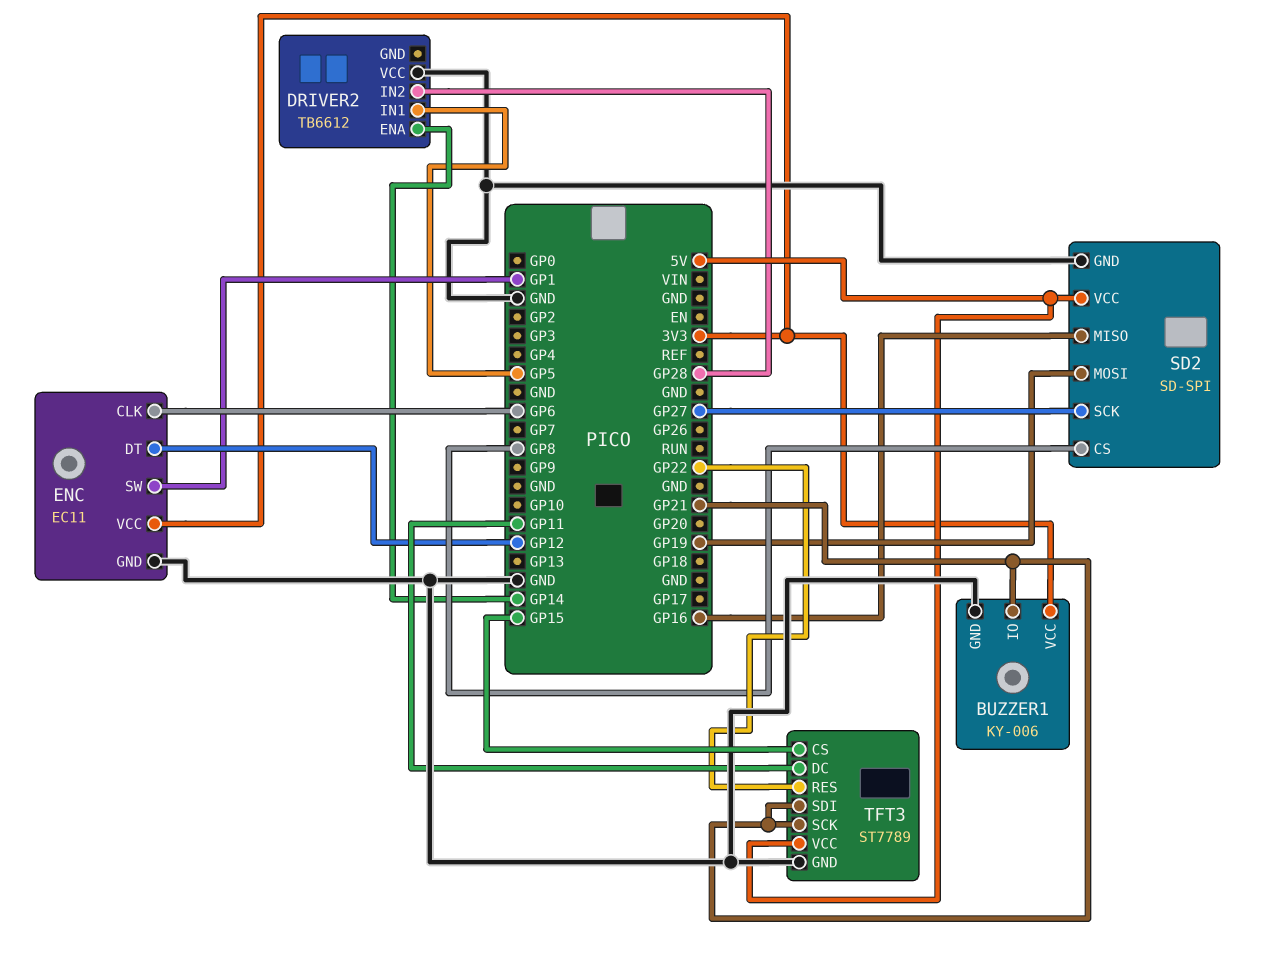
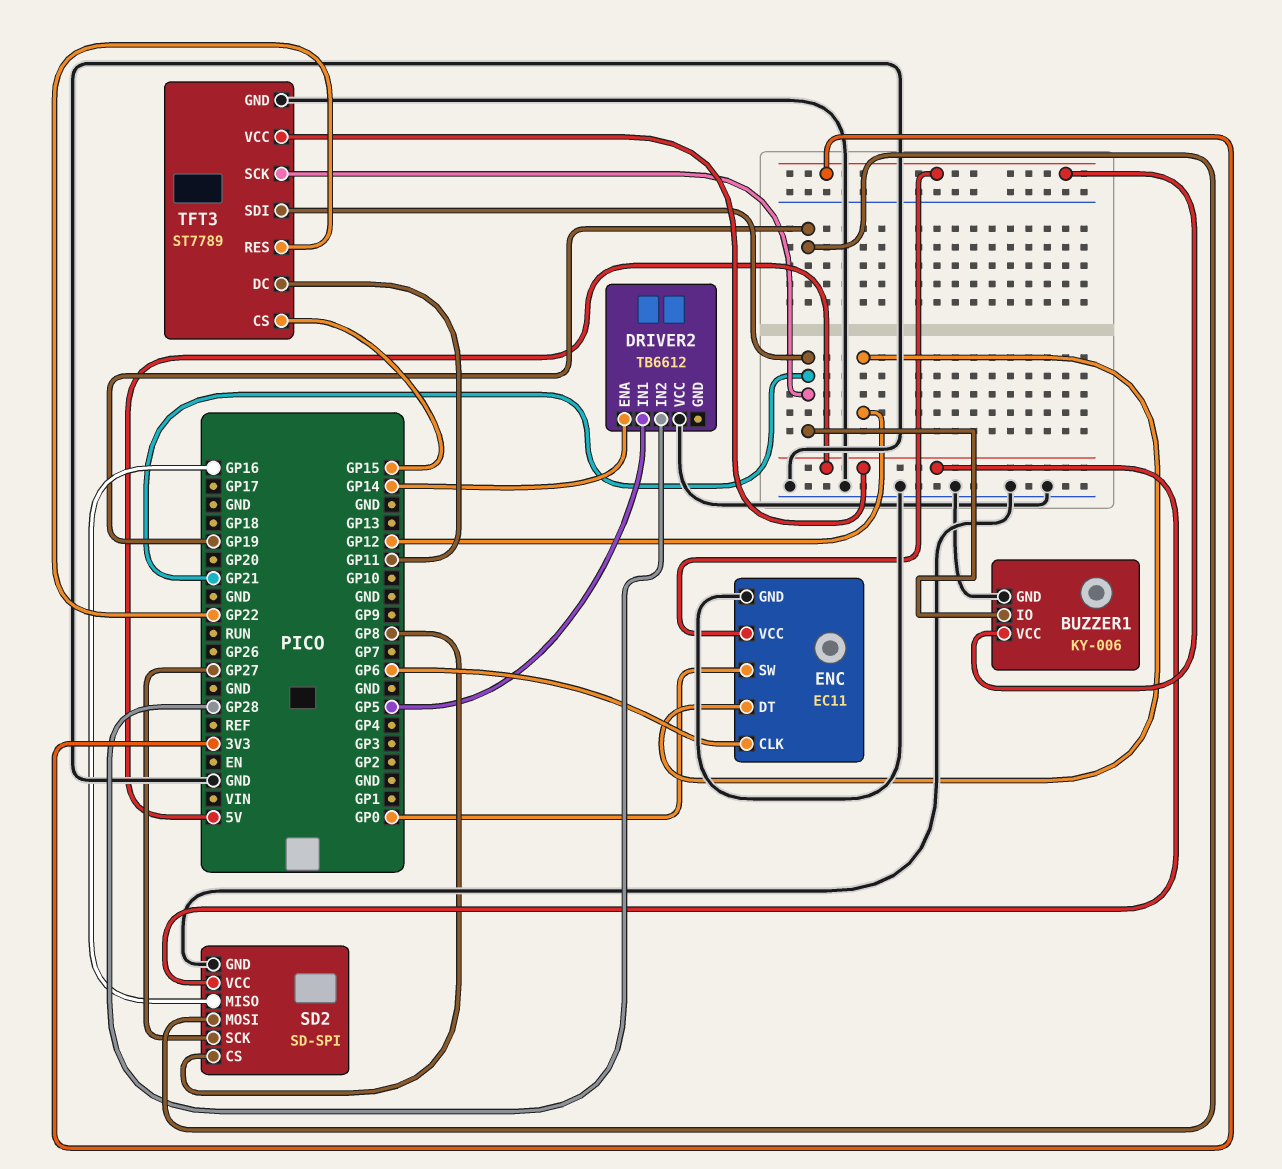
ENC pin SW: GP1 -> GP0

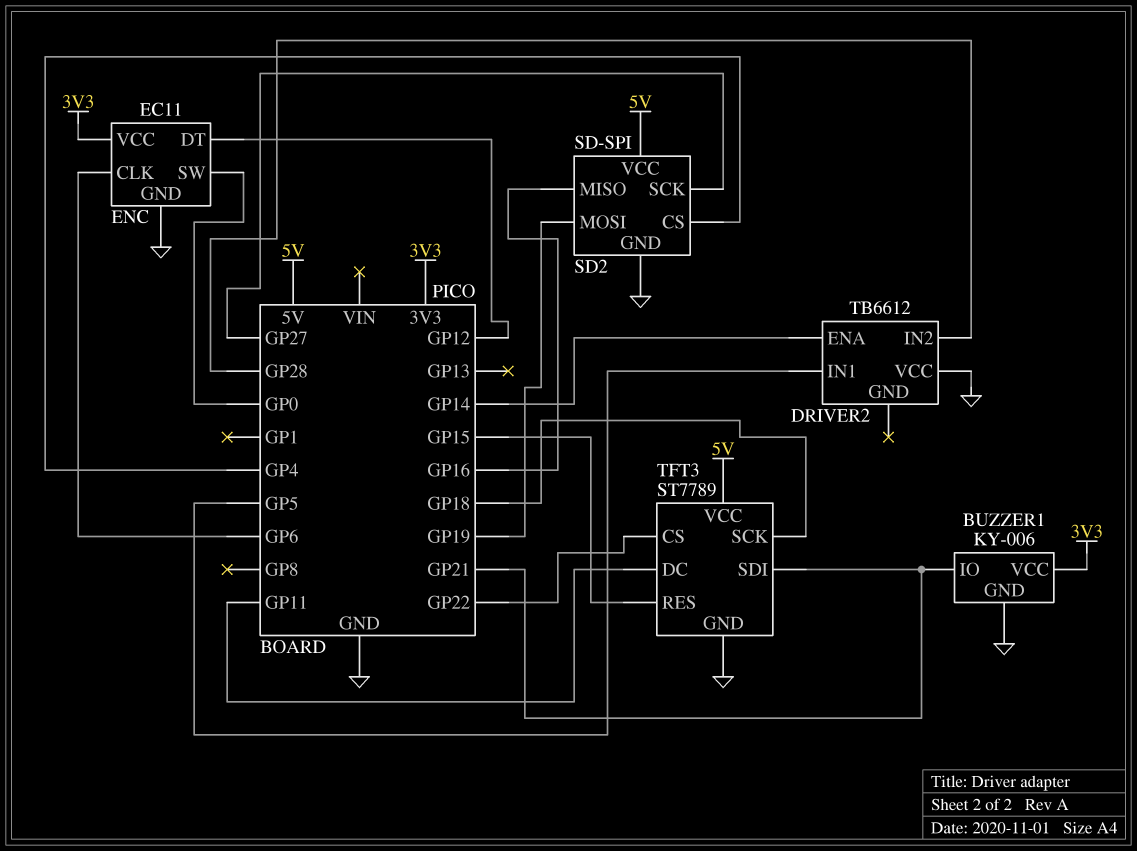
SD2 pin CS: GP8 -> GP4
TFT3 pin CS: GP15 -> GP22
TFT3 pin RES: GP22 -> GP15
TFT3 pin SCK: GP21 -> GP18

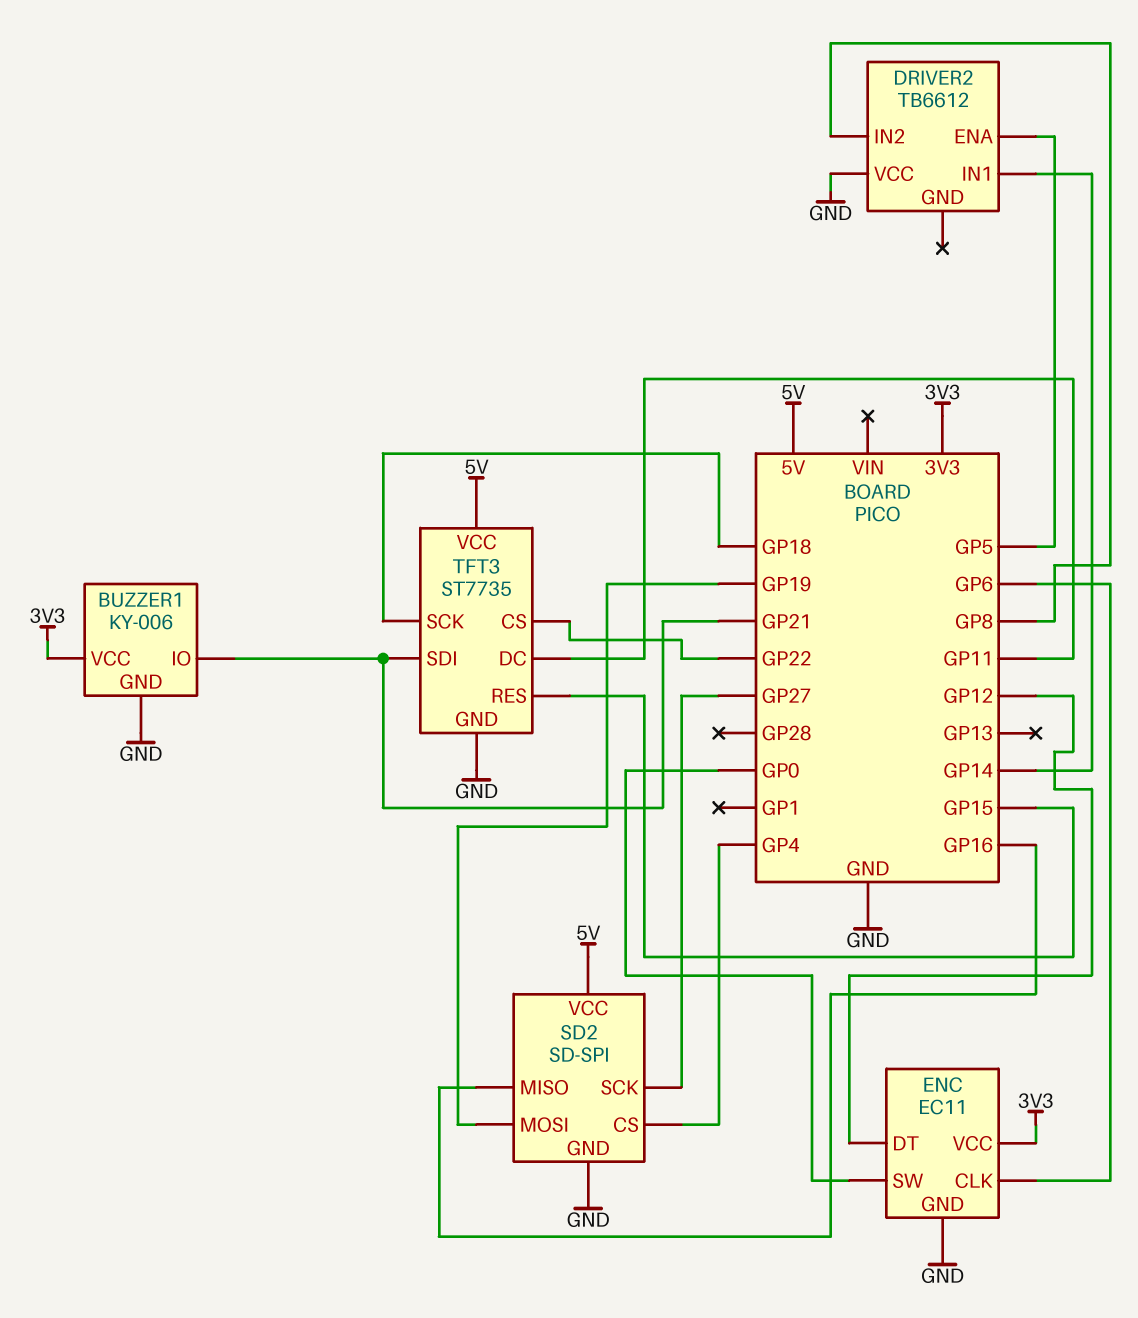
DRIVER2 pin ENA: GP14 -> GP5
DRIVER2 pin IN1: GP5 -> GP14
DRIVER2 pin IN2: GP28 -> GP8
TFT3: ST7789 -> ST7735

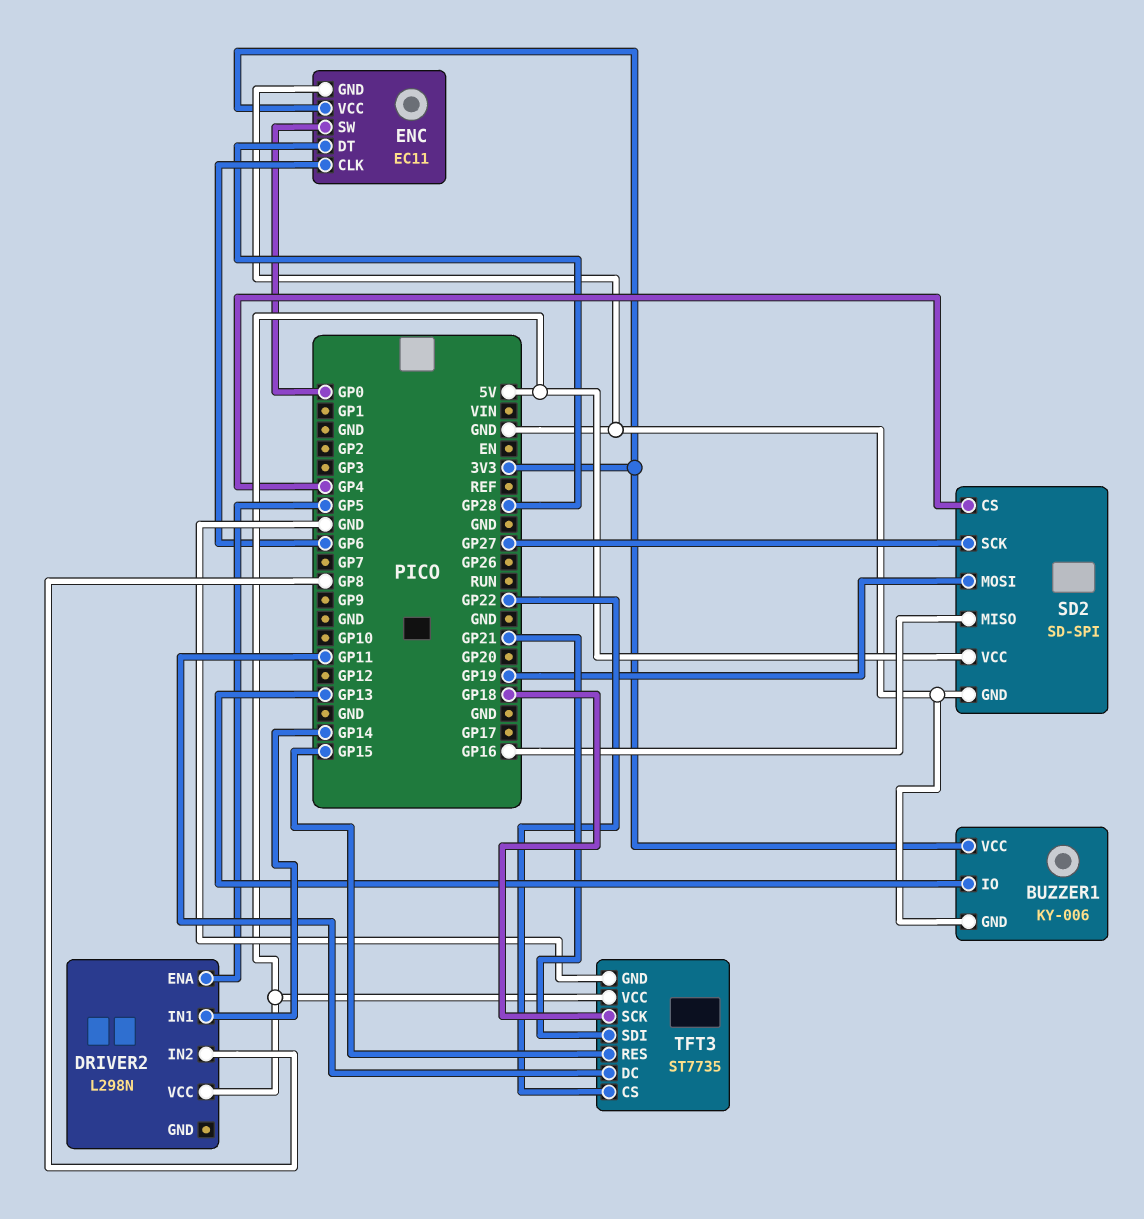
BUZZER1 pin IO: GP21 -> GP13
DRIVER2: TB6612 -> L298N
DRIVER2 pin VCC: GND -> 5V
ENC pin DT: GP12 -> GP28

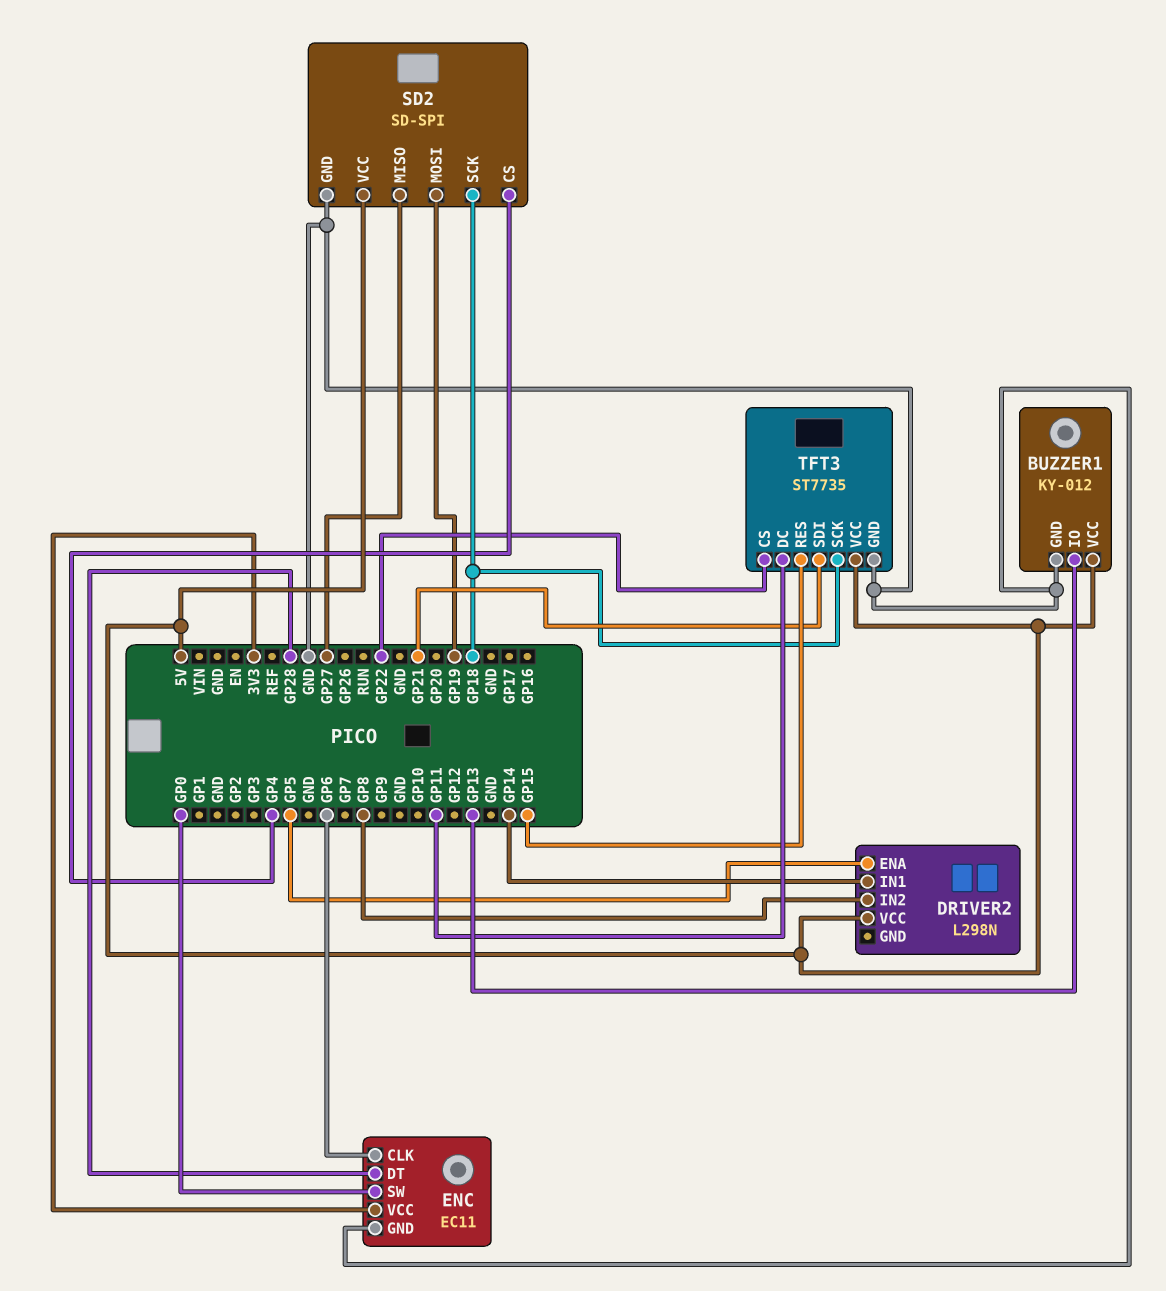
BUZZER1: KY-006 -> KY-012
BUZZER1 pin VCC: 3V3 -> 5V
SD2 pin MISO: GP16 -> GP27
SD2 pin SCK: GP27 -> GP18

